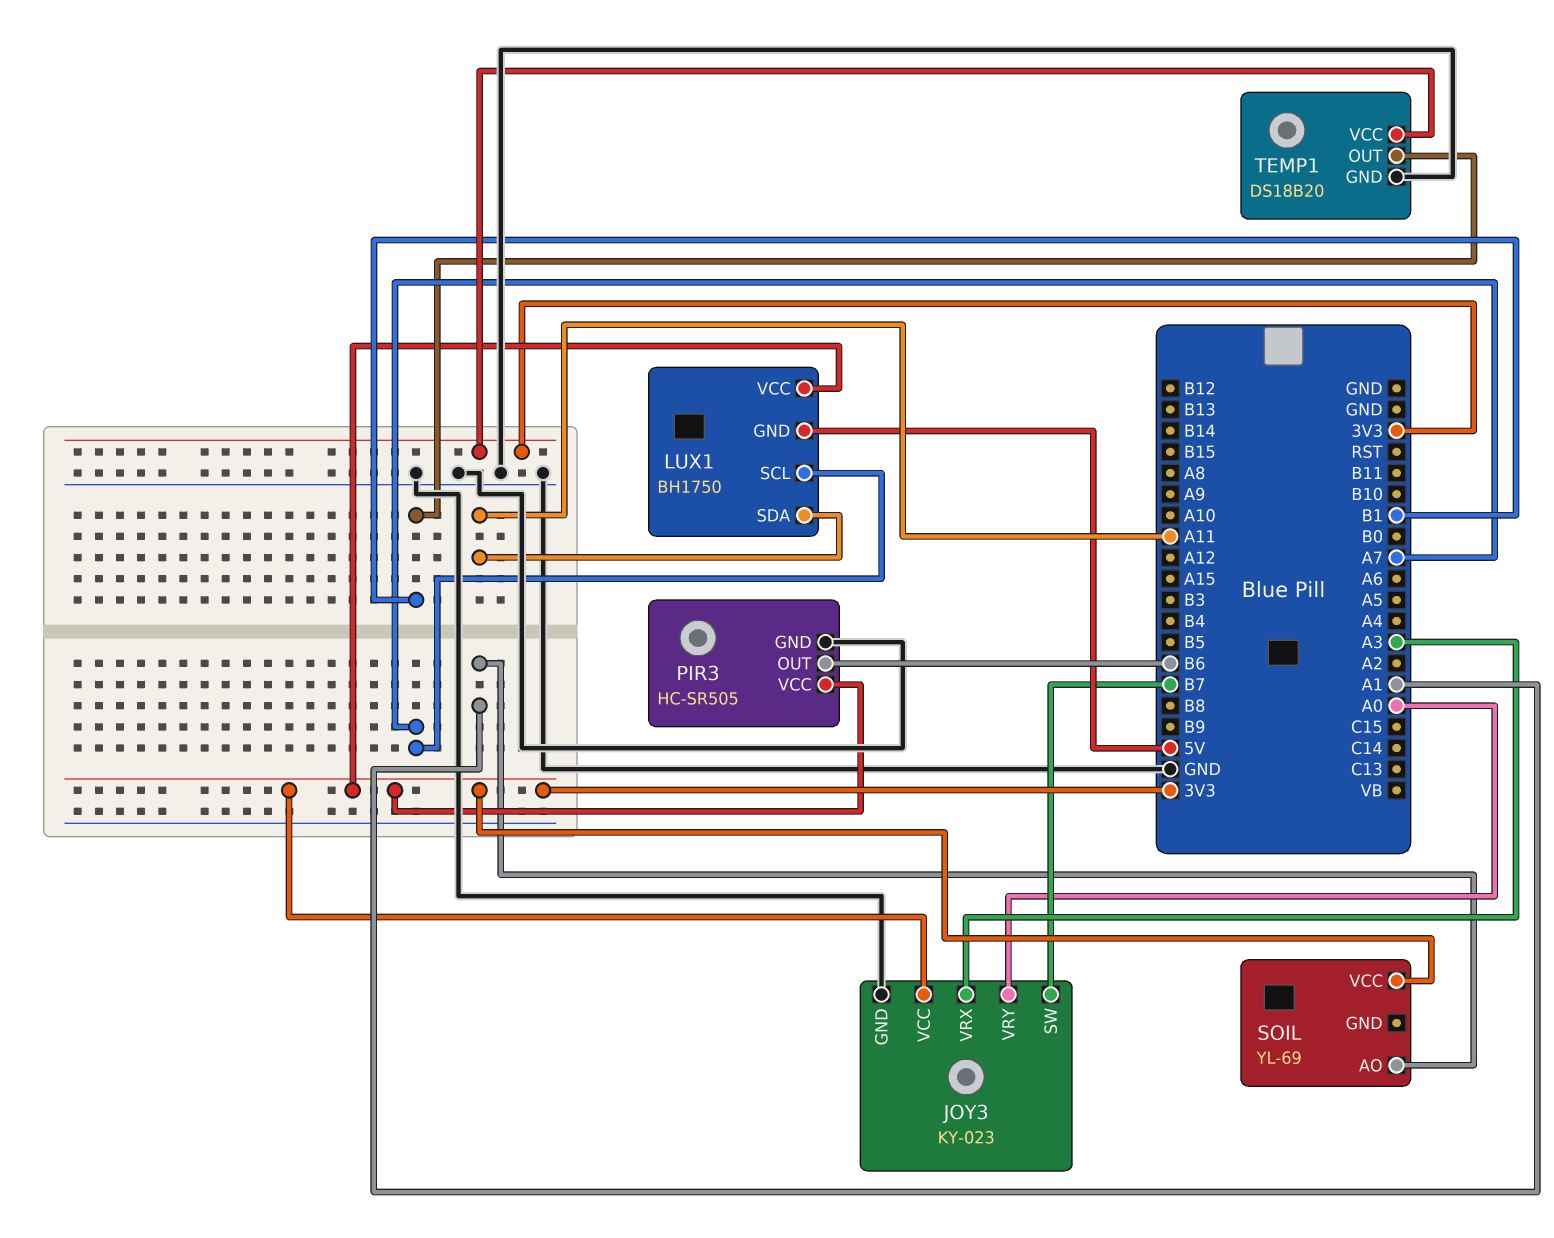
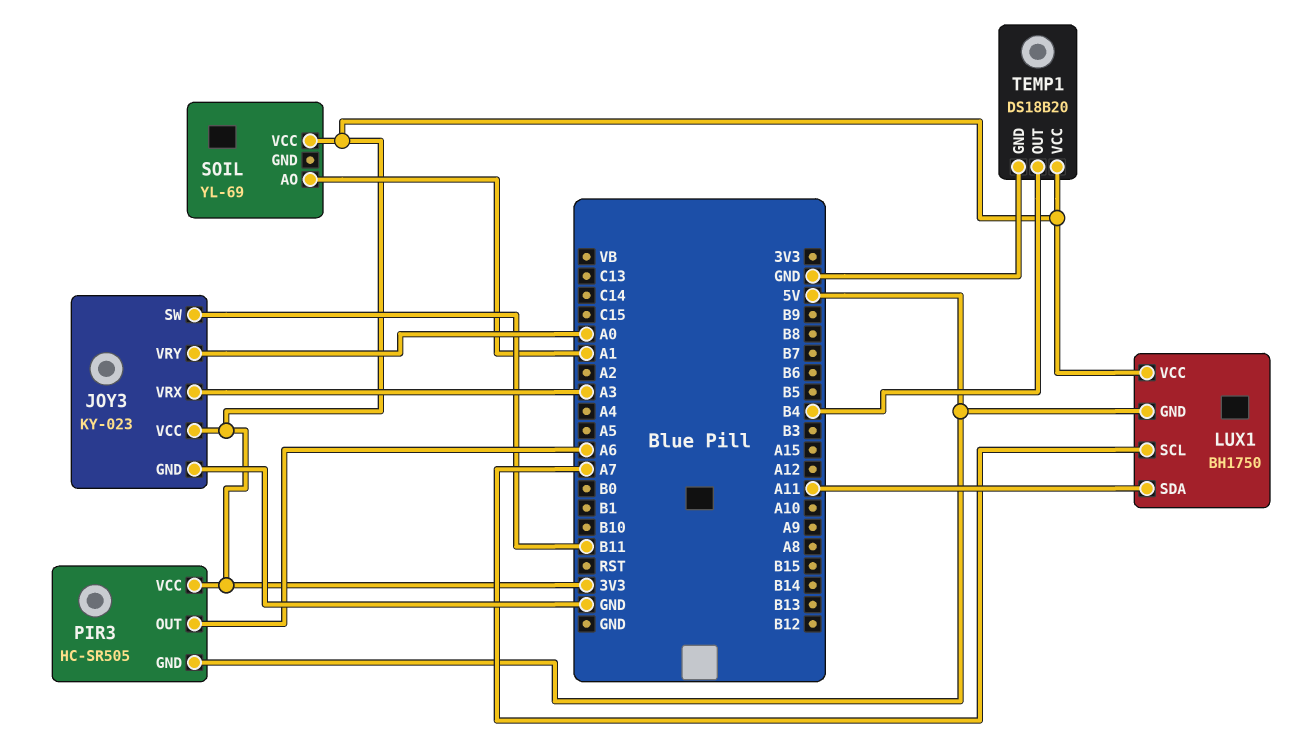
JOY3 pin SW: B7 -> B11
PIR3 pin GND: GND -> 5V
PIR3 pin OUT: B6 -> A6
TEMP1 pin OUT: B1 -> B4

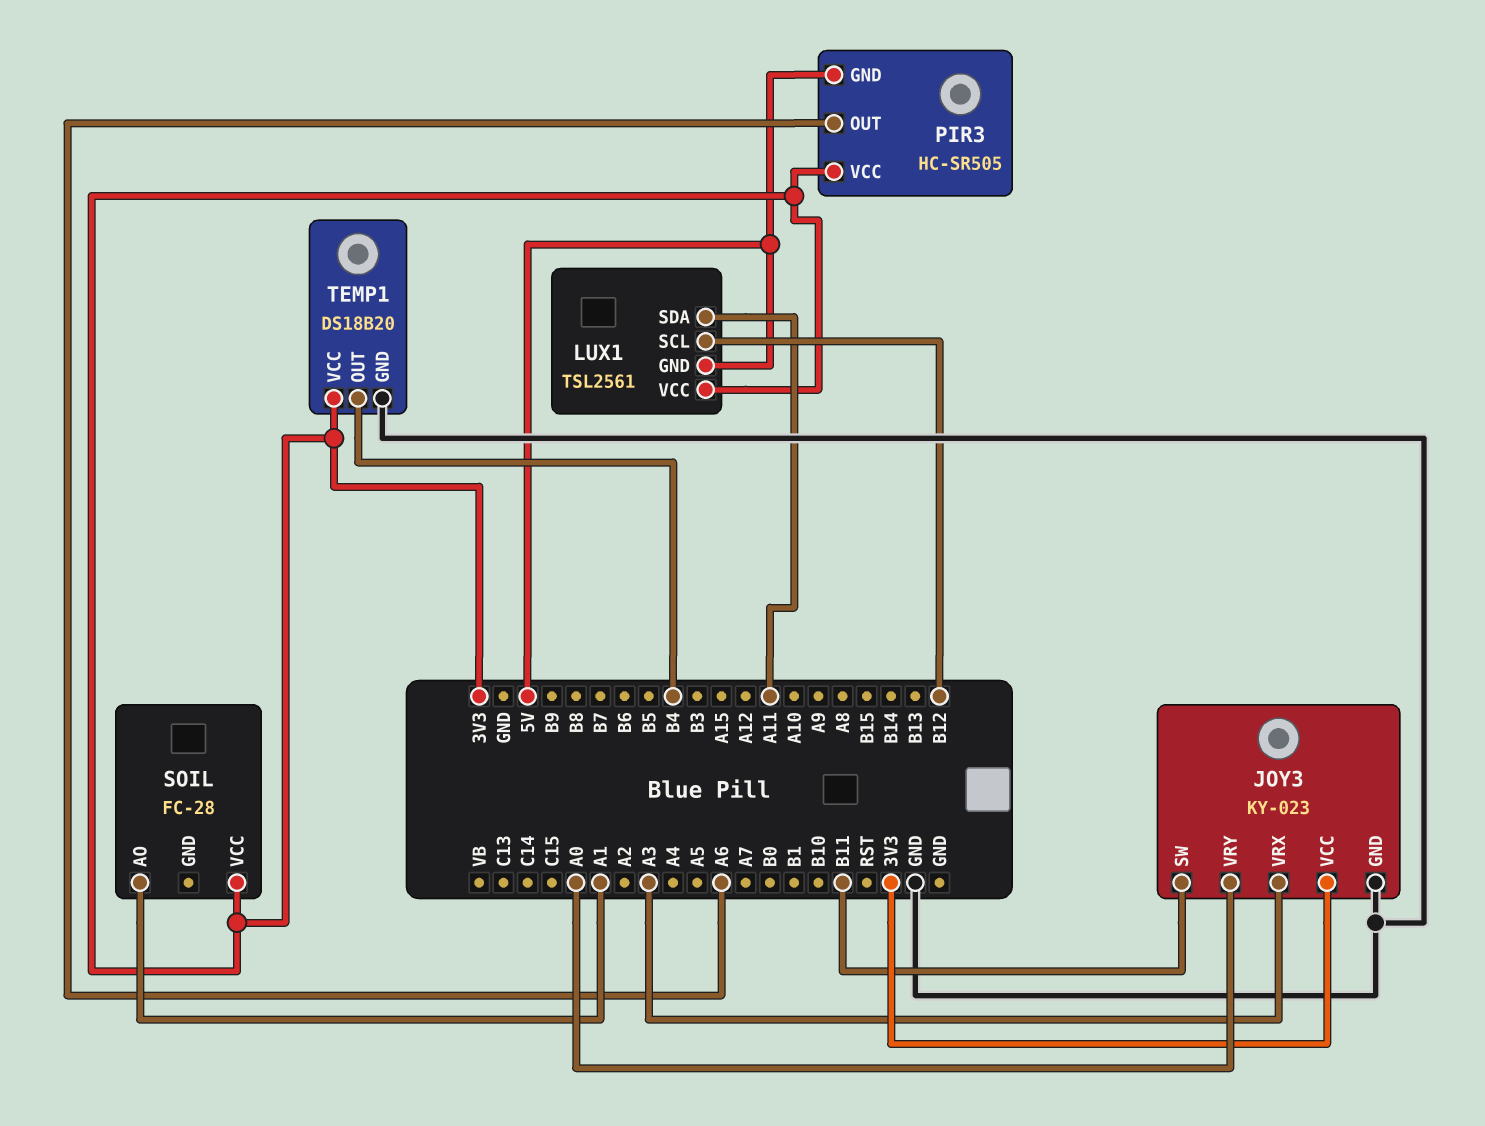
LUX1: BH1750 -> TSL2561
LUX1 pin SCL: A7 -> B12
SOIL: YL-69 -> FC-28

